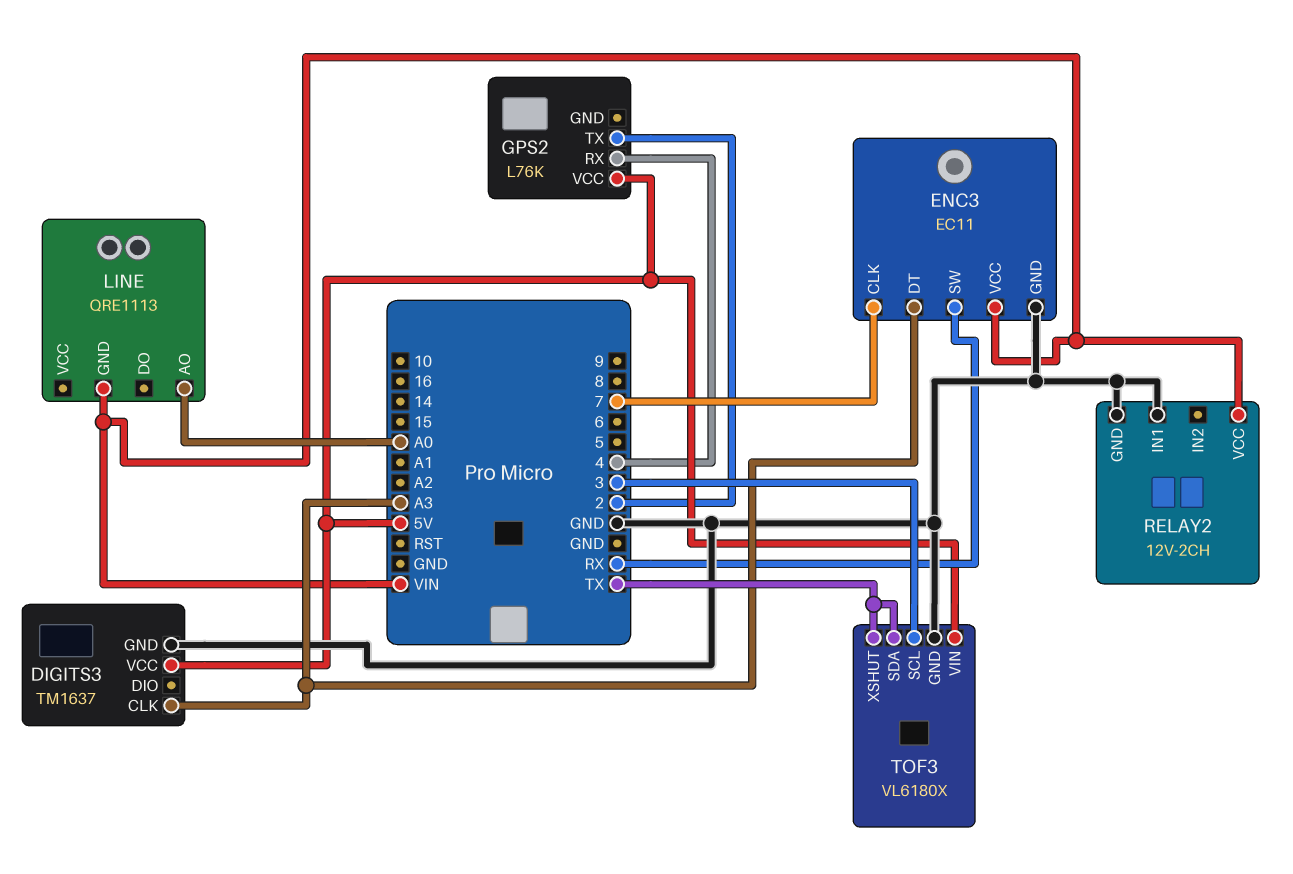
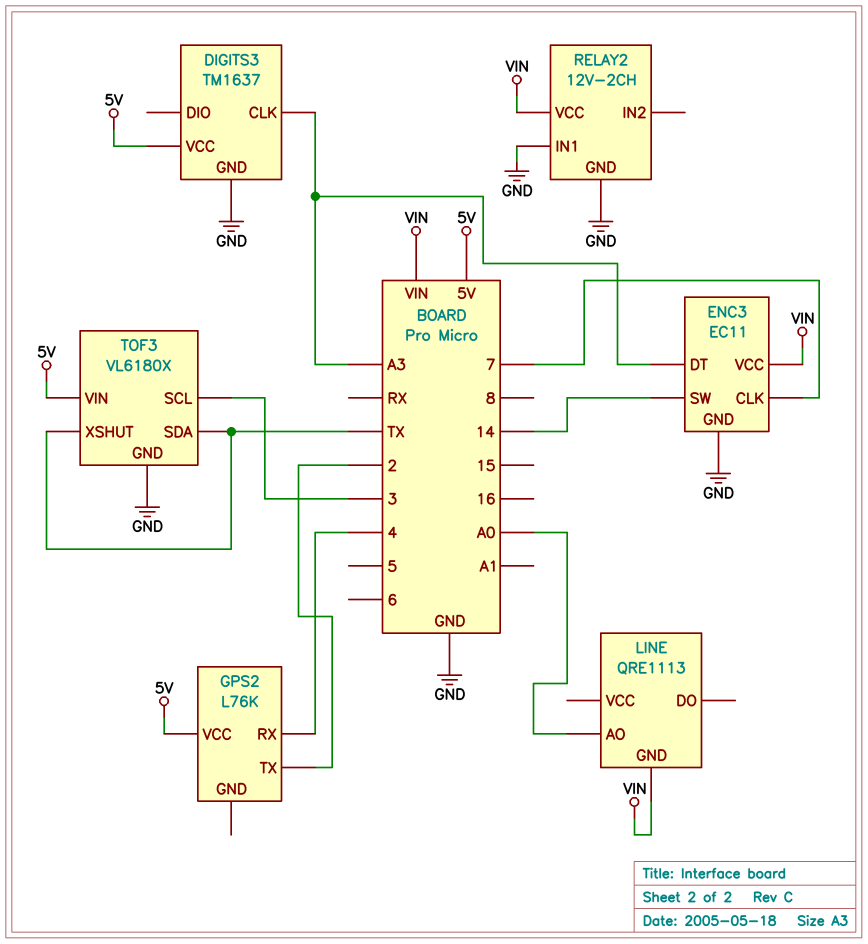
ENC3 pin SW: RX -> 14

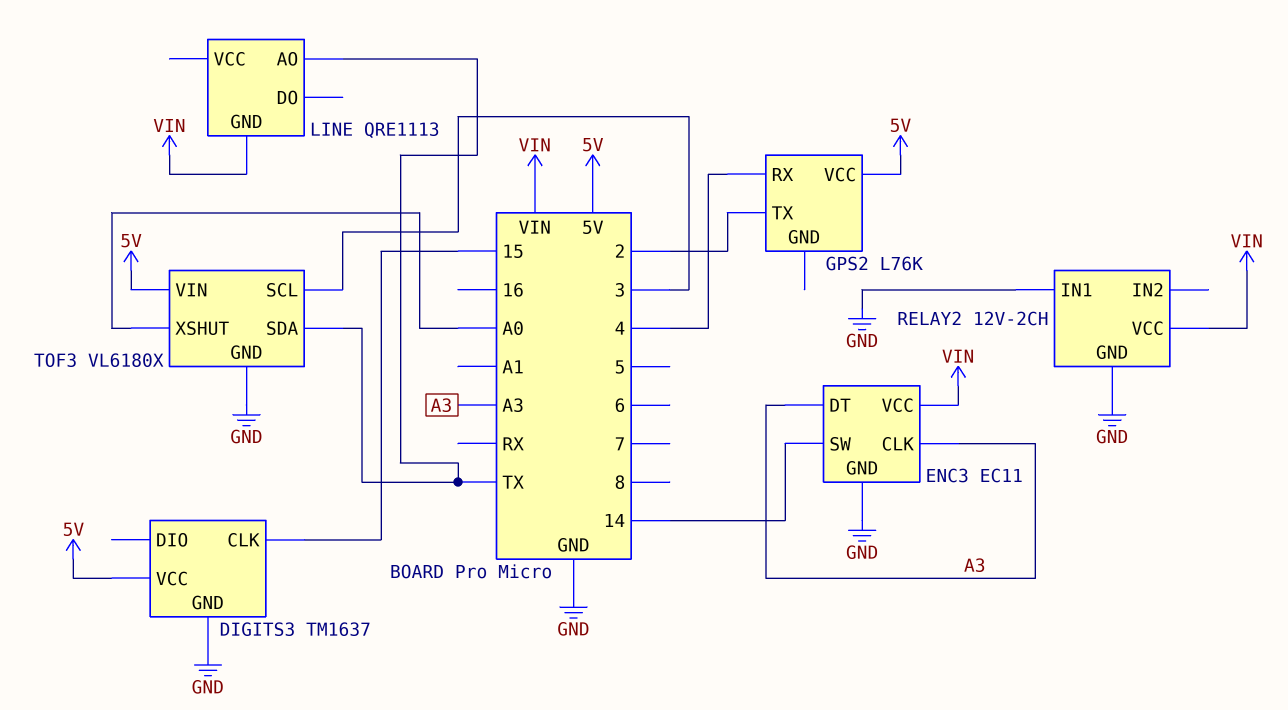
DIGITS3 pin CLK: A3 -> 15
ENC3 pin CLK: 7 -> A3
LINE pin AO: A0 -> TX
TOF3 pin XSHUT: TX -> A0

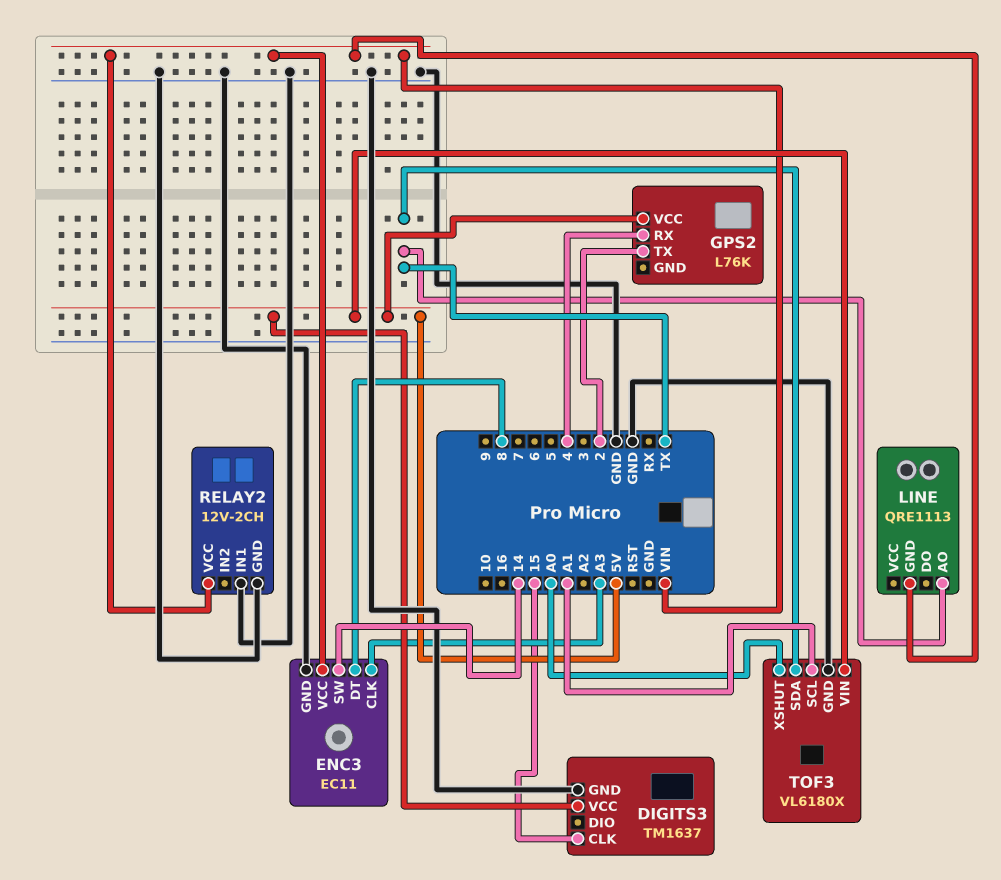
ENC3 pin DT: A3 -> 8
TOF3 pin SCL: 3 -> A1

